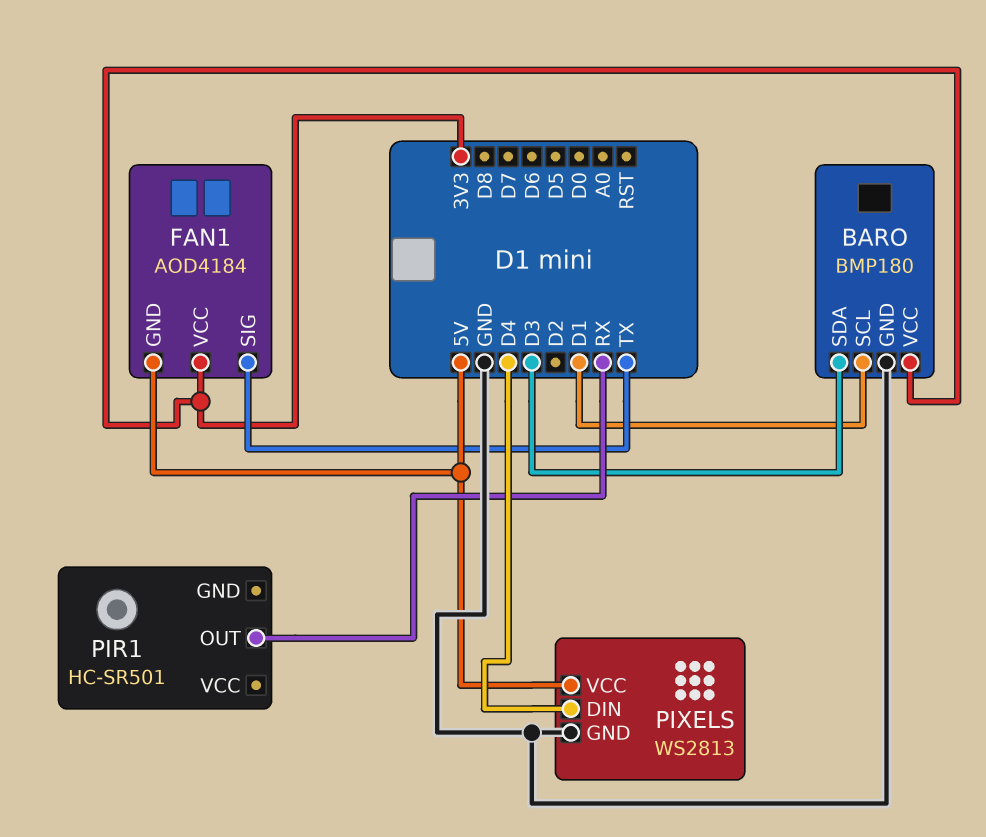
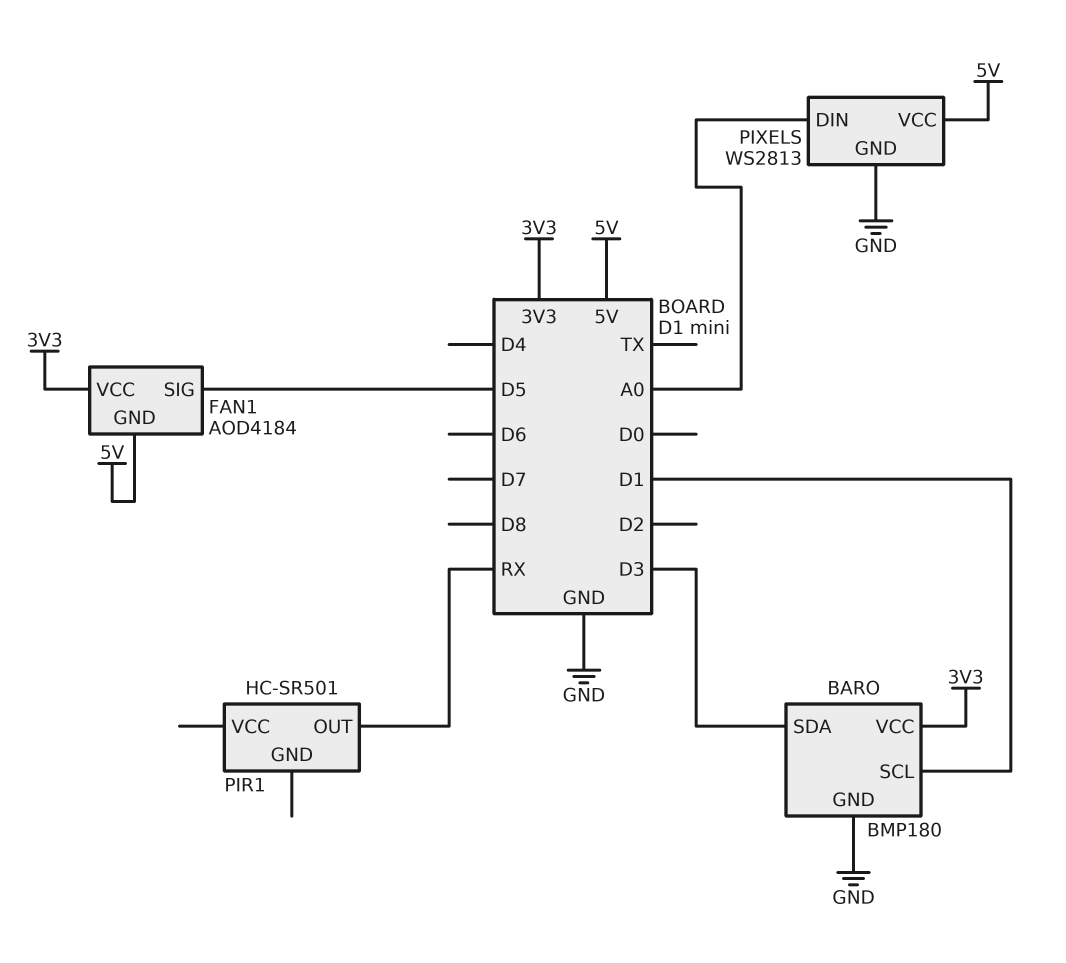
FAN1 pin SIG: TX -> D5
PIXELS pin DIN: D4 -> A0

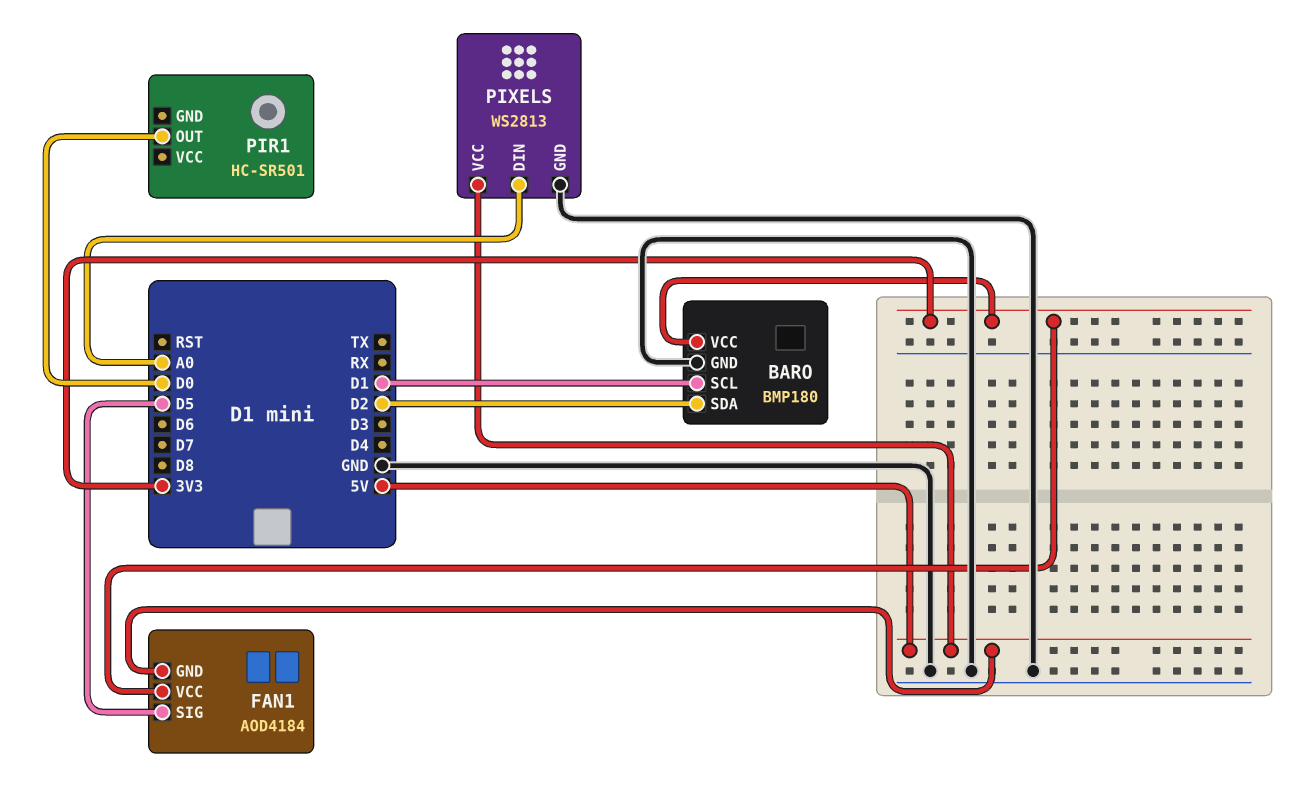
BARO pin SDA: D3 -> D2
PIR1 pin OUT: RX -> D0

